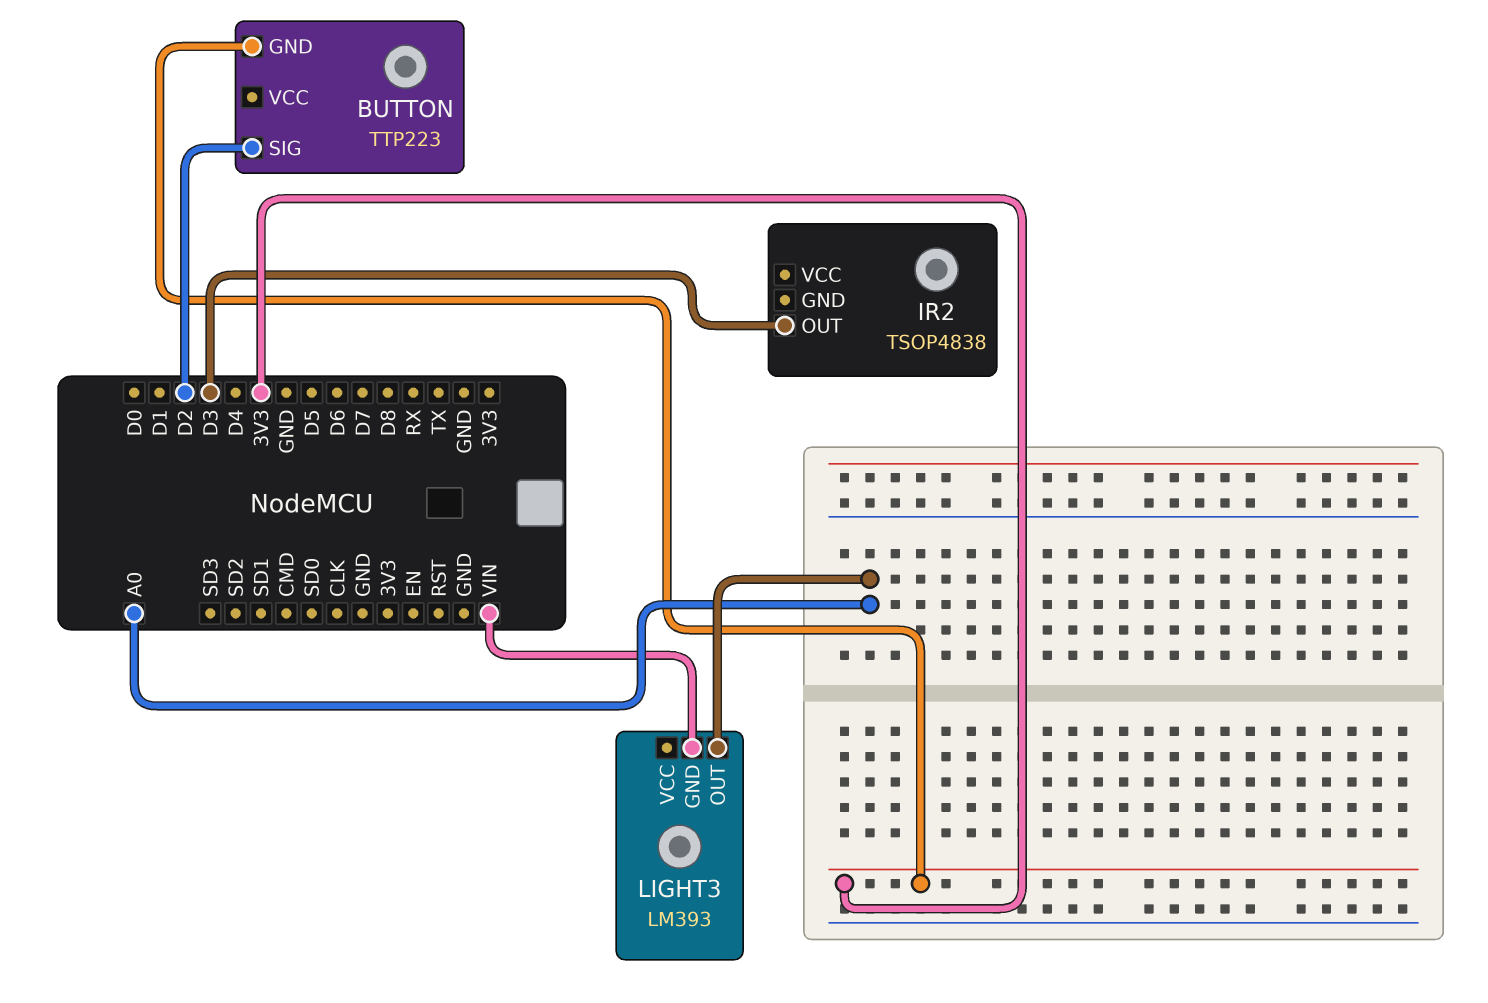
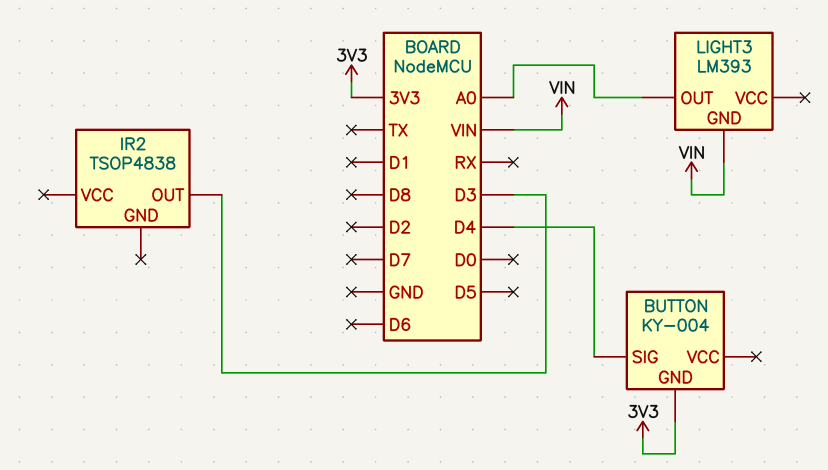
BUTTON: TTP223 -> KY-004
BUTTON pin SIG: D2 -> D4

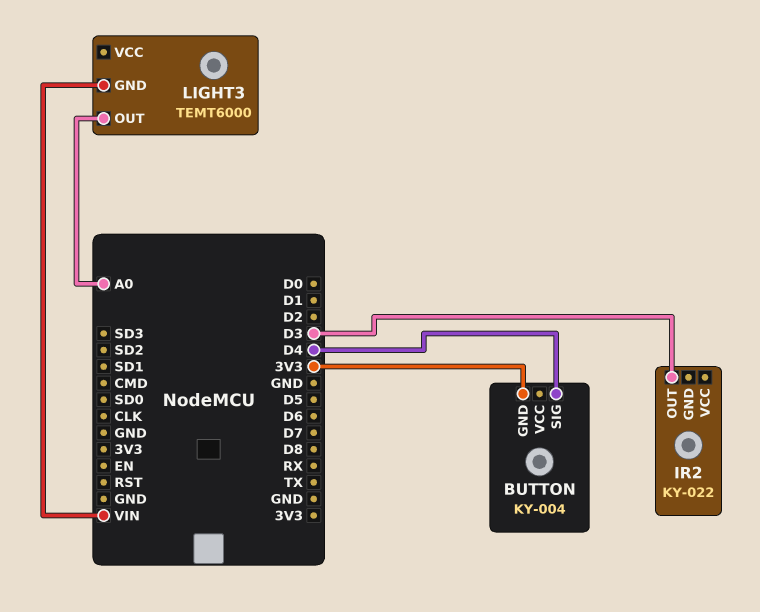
IR2: TSOP4838 -> KY-022
LIGHT3: LM393 -> TEMT6000

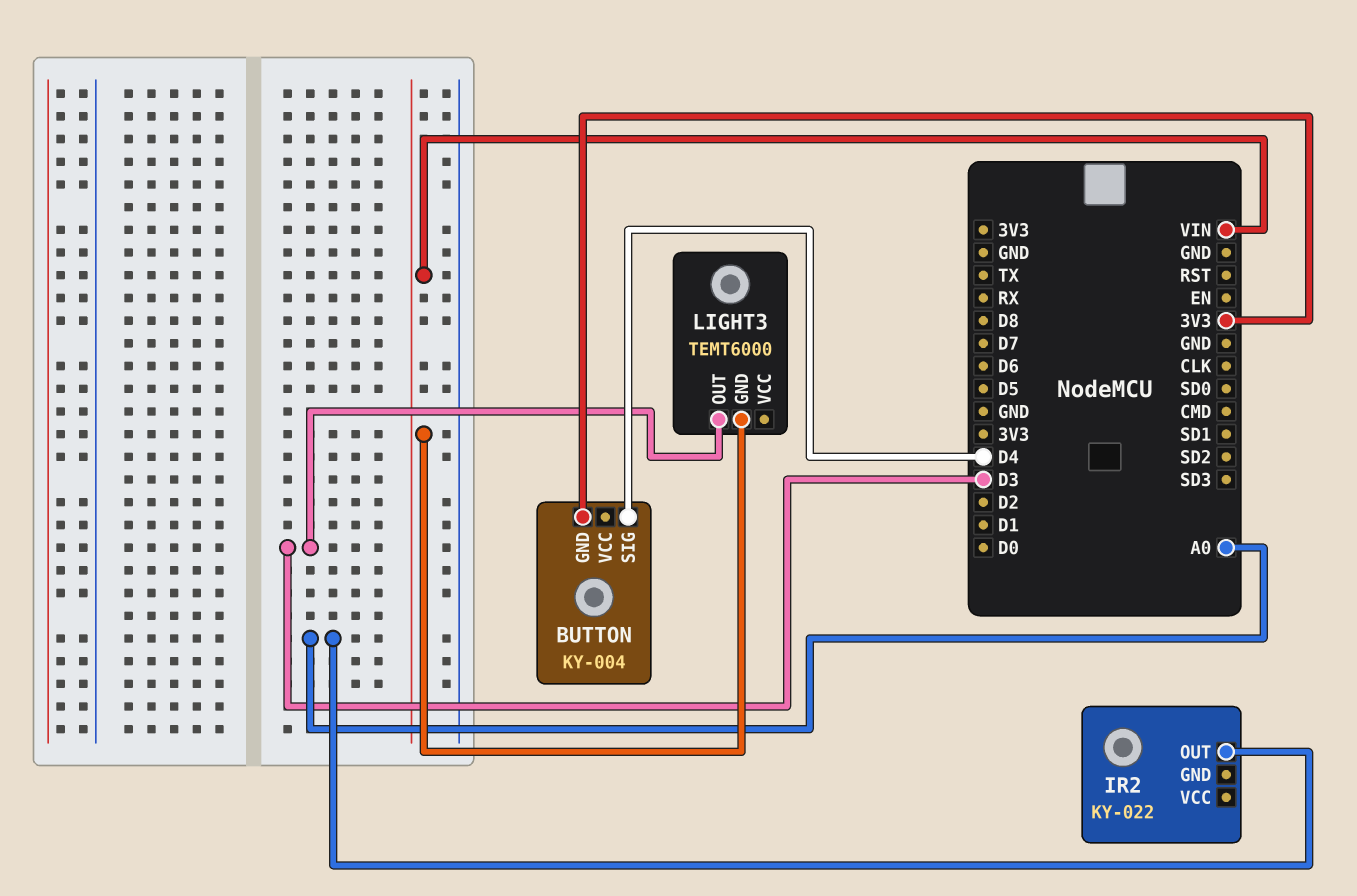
IR2 pin OUT: D3 -> A0
LIGHT3 pin OUT: A0 -> D3

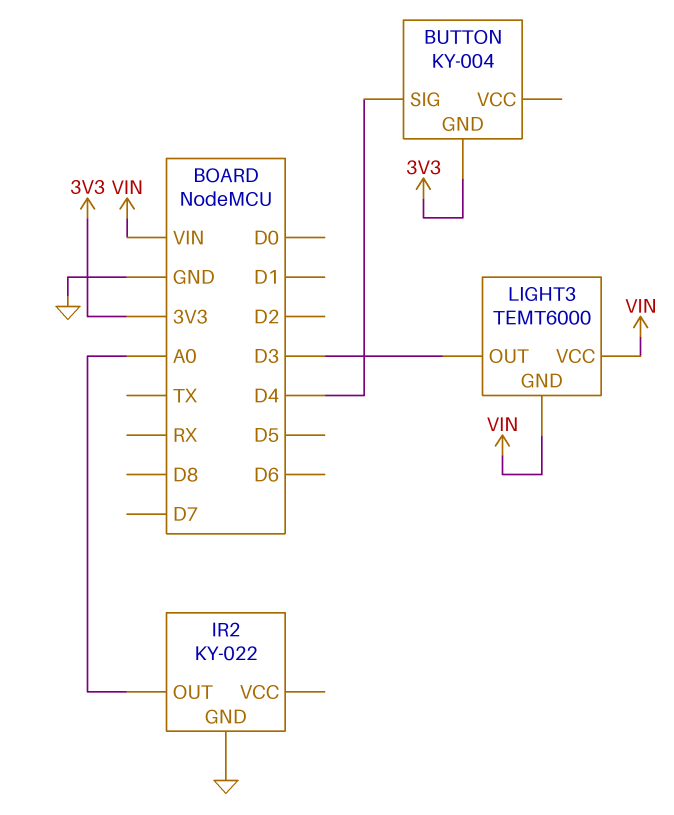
IR2 pin GND: none -> GND
LIGHT3 pin VCC: none -> VIN

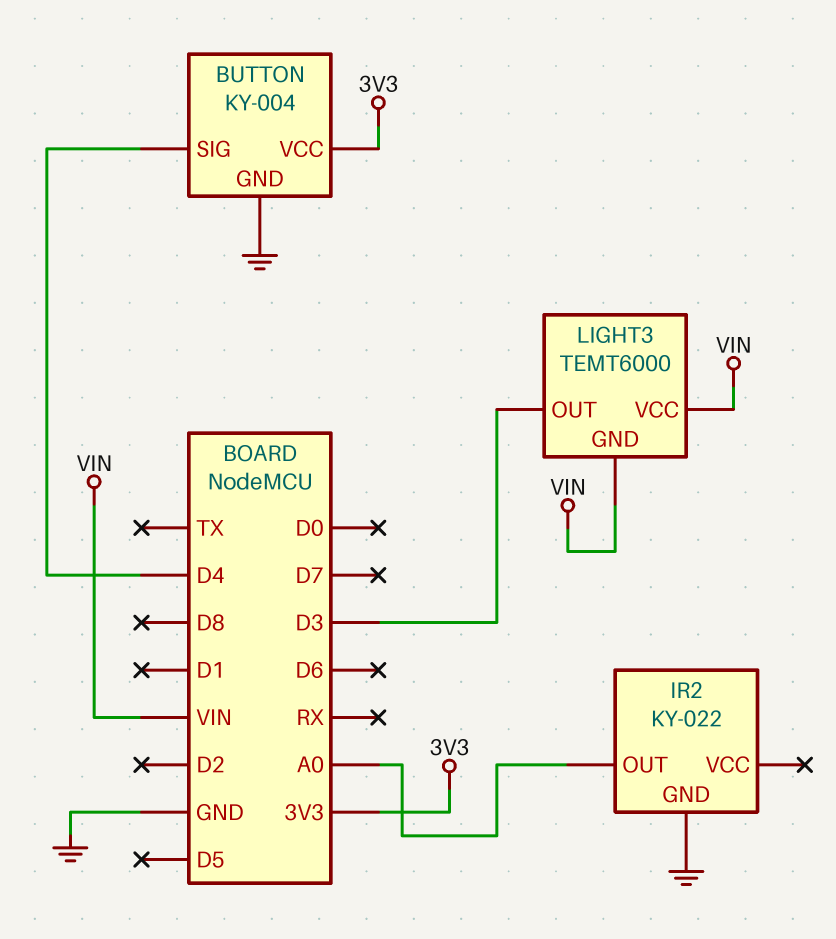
BUTTON pin GND: 3V3 -> GND
BUTTON pin VCC: none -> 3V3

